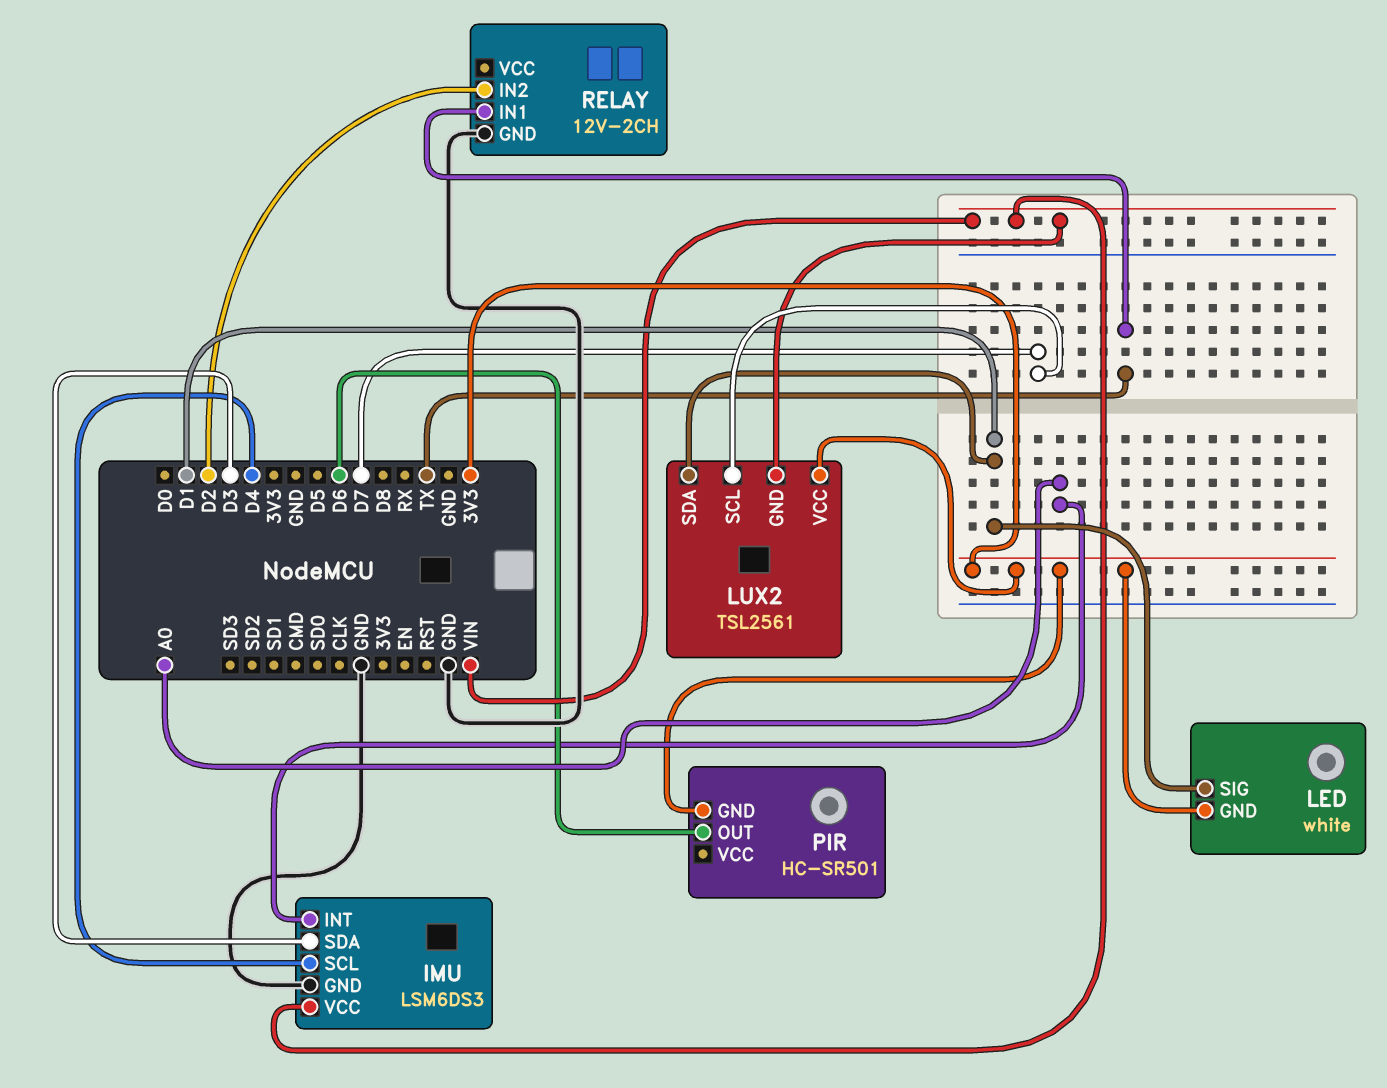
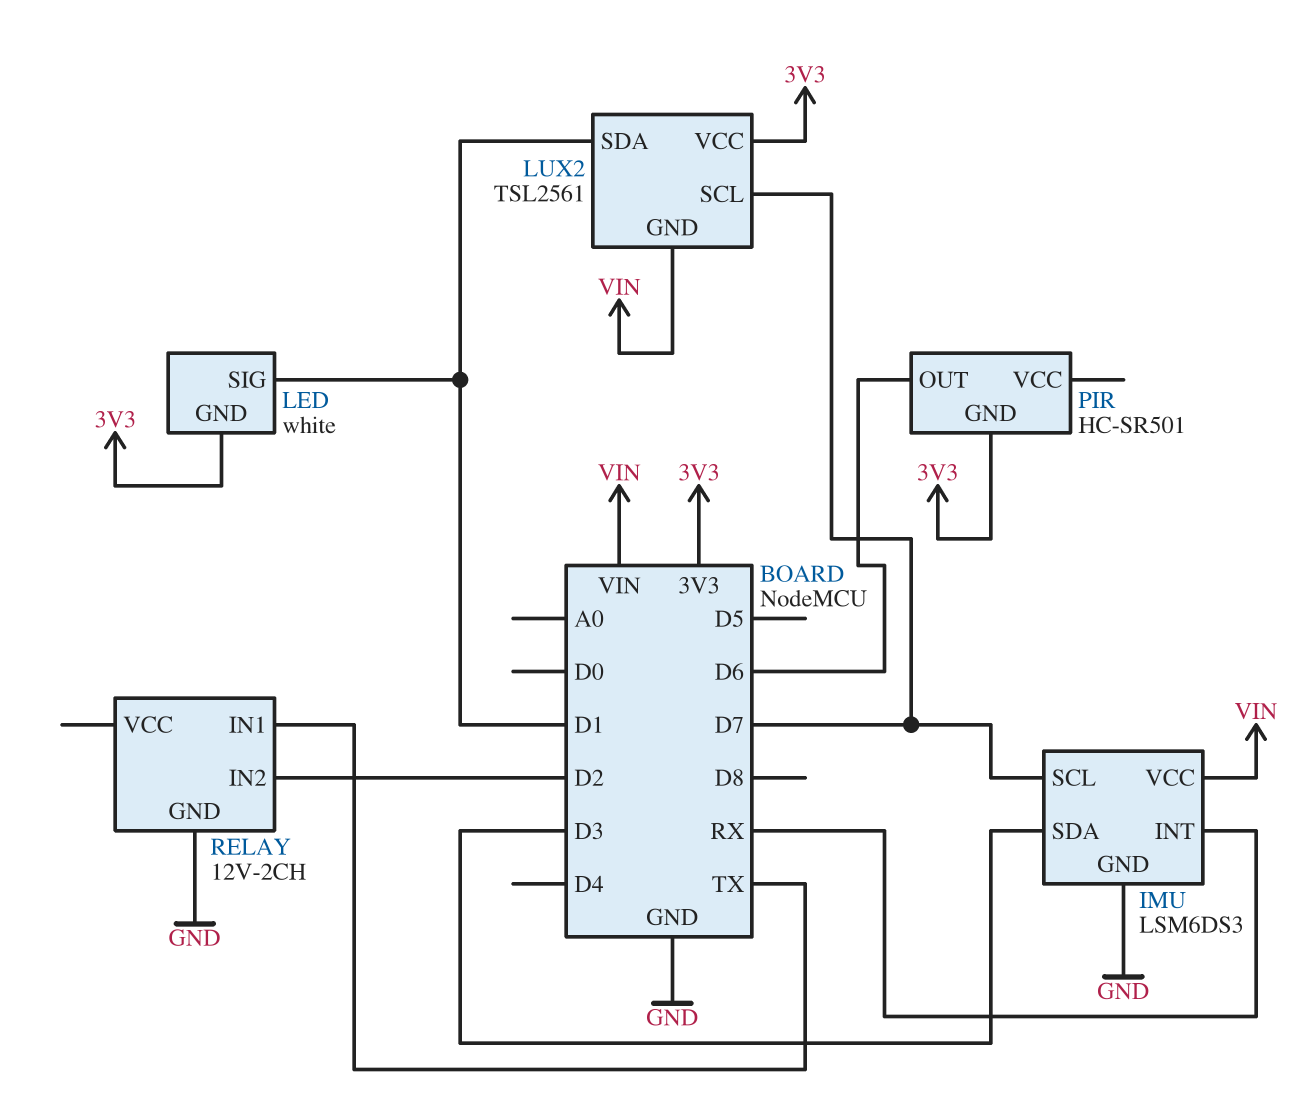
IMU pin INT: A0 -> RX
IMU pin SCL: D4 -> D7

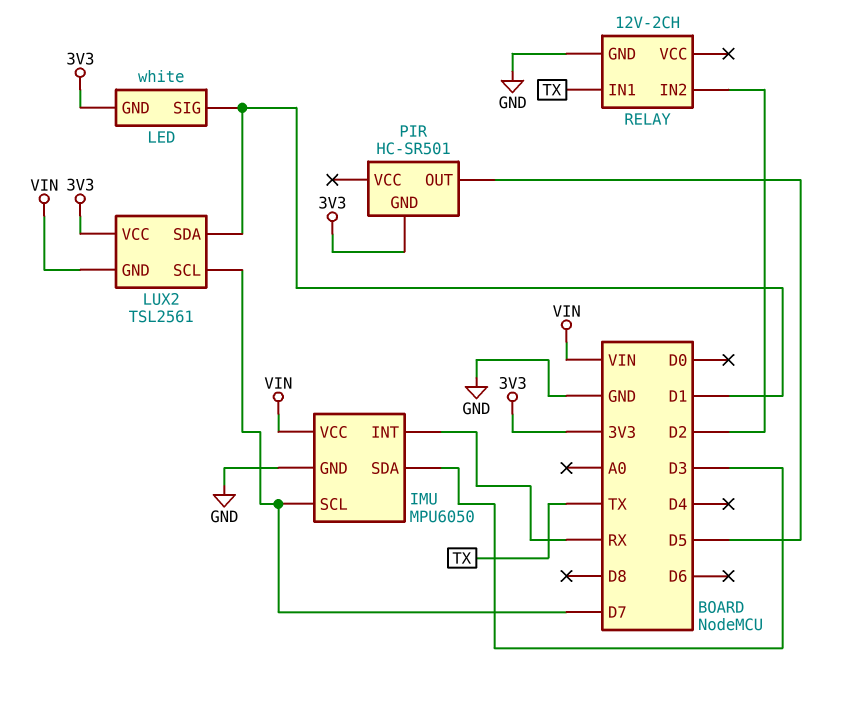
IMU: LSM6DS3 -> MPU6050
PIR pin OUT: D6 -> D5

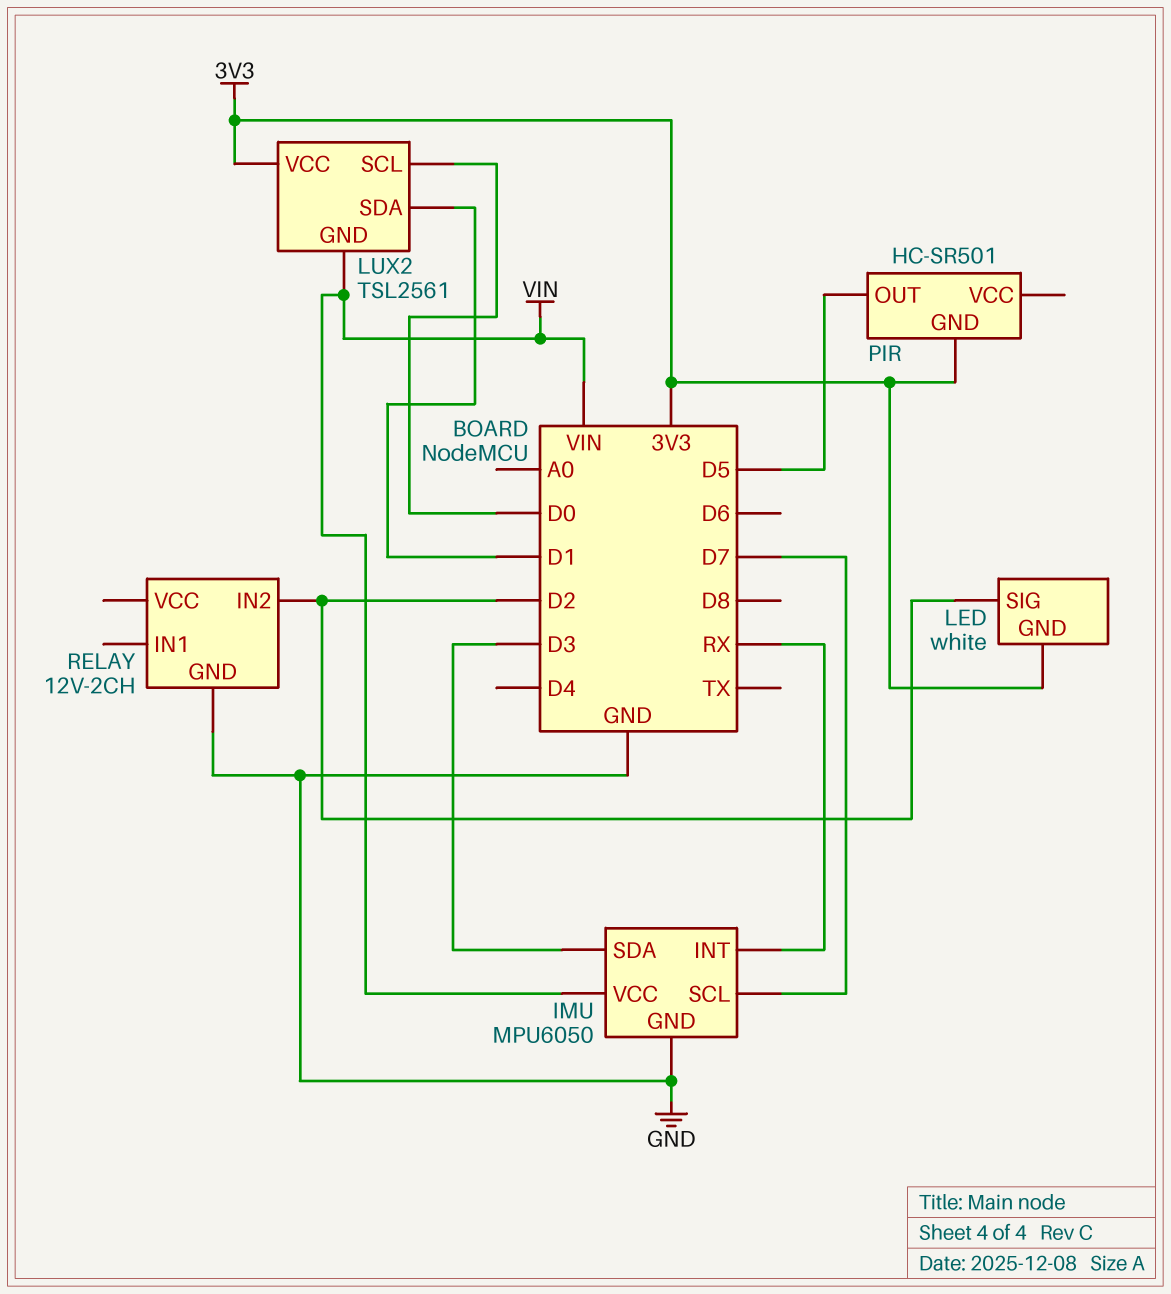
LED pin SIG: D1 -> D2
LUX2 pin SCL: D7 -> D0
RELAY pin IN1: TX -> none

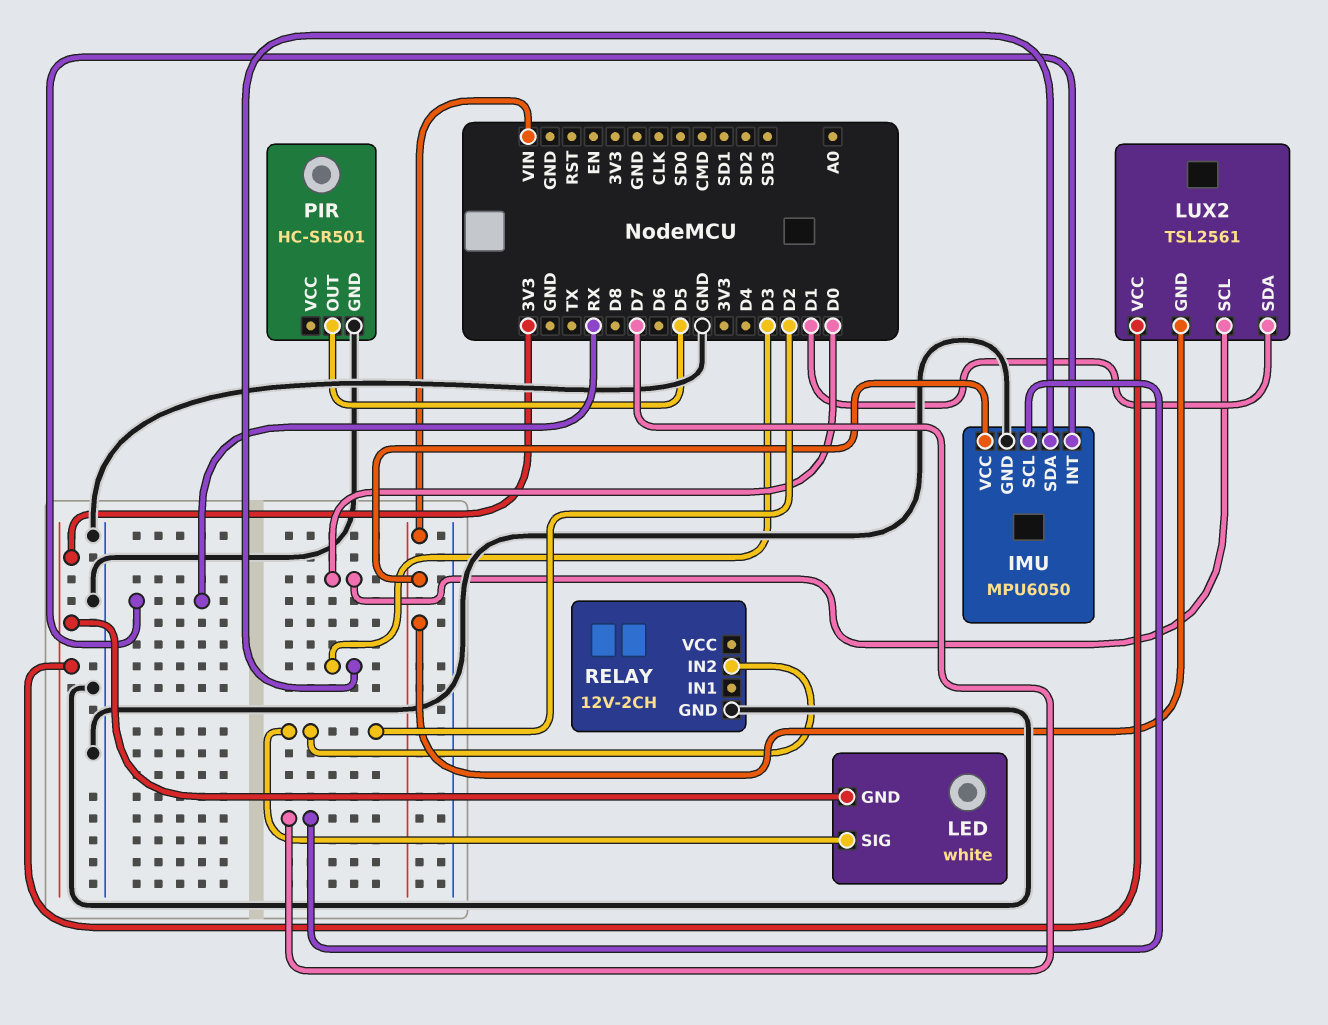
PIR pin GND: 3V3 -> GND

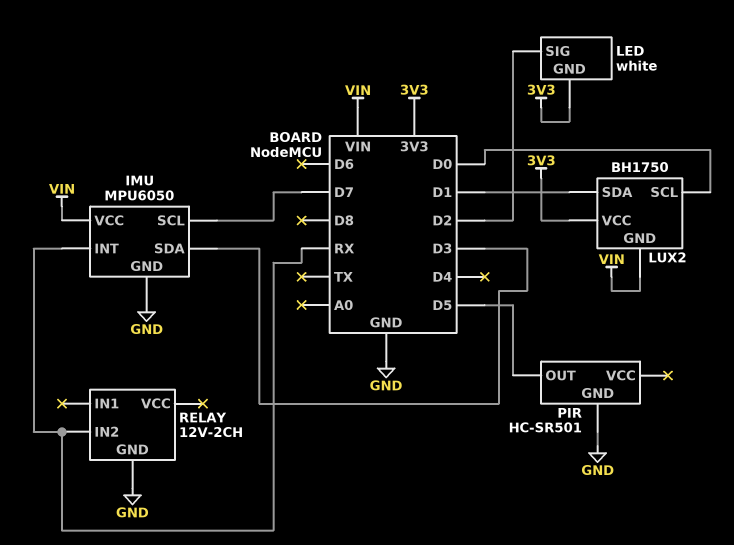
LUX2: TSL2561 -> BH1750
RELAY pin IN2: D2 -> RX

